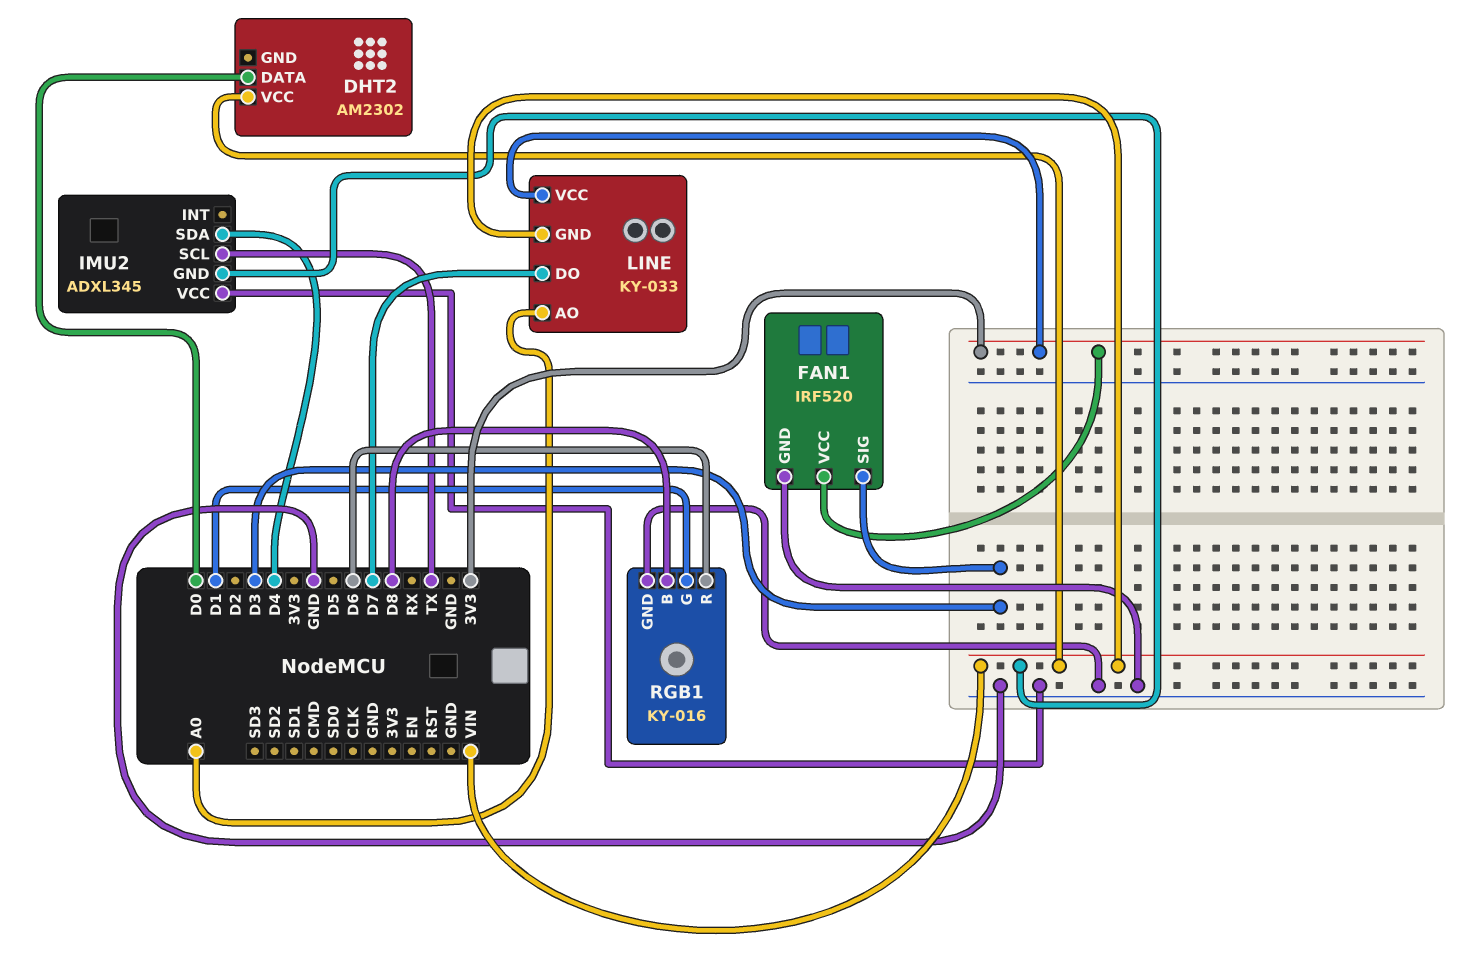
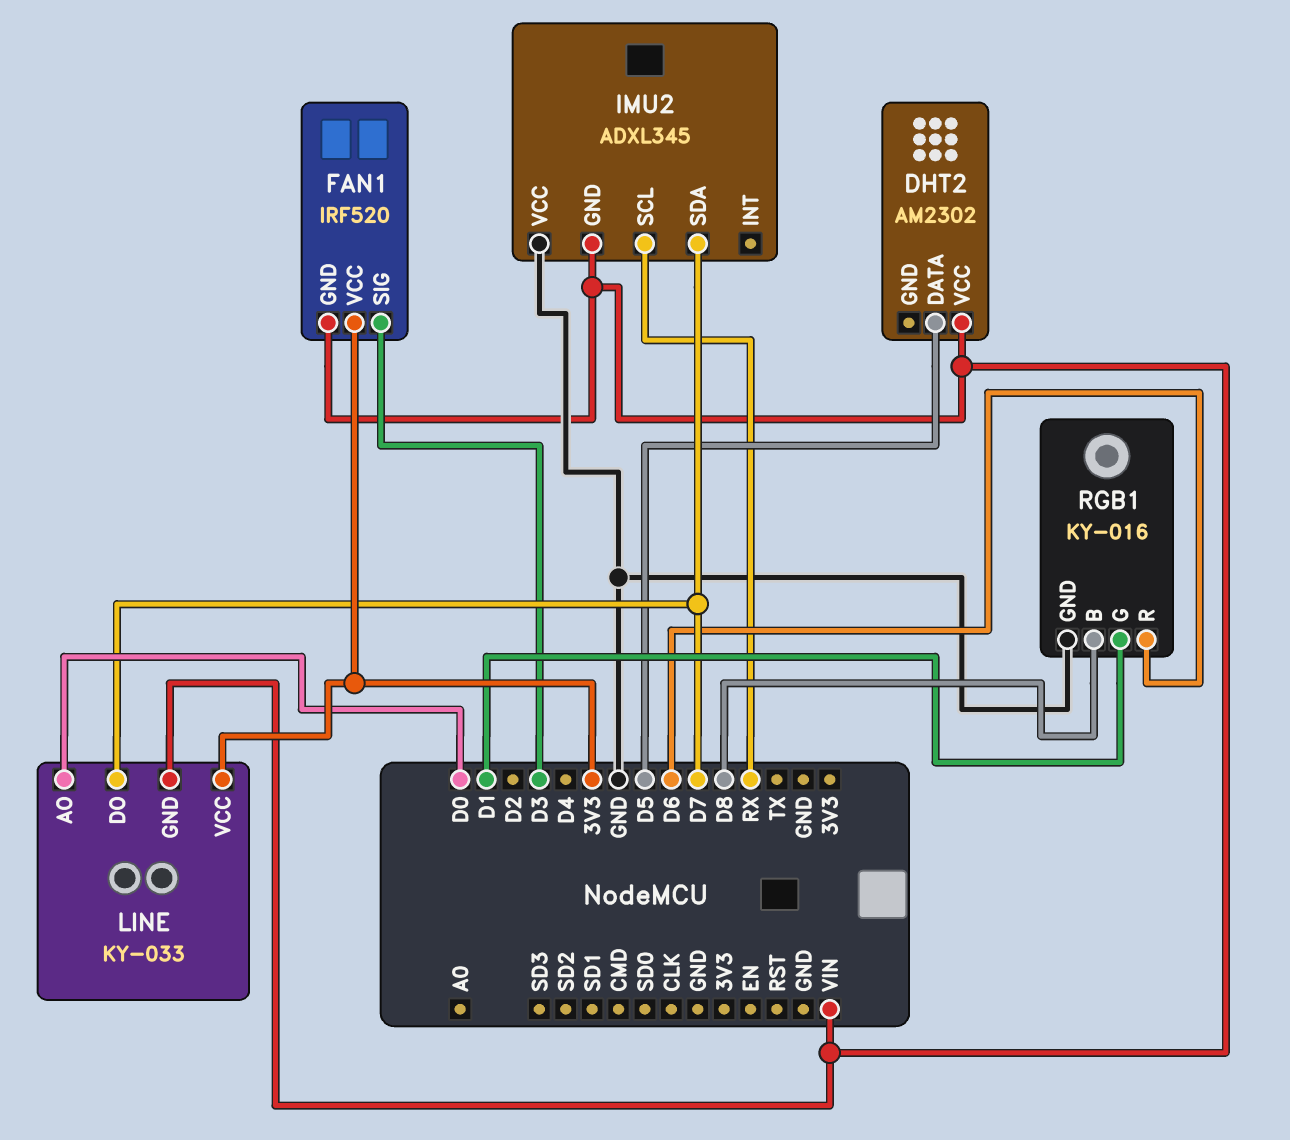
DHT2 pin DATA: D0 -> D5
FAN1 pin GND: GND -> VIN
IMU2 pin SCL: TX -> RX
IMU2 pin SDA: D4 -> D7
LINE pin AO: A0 -> D0

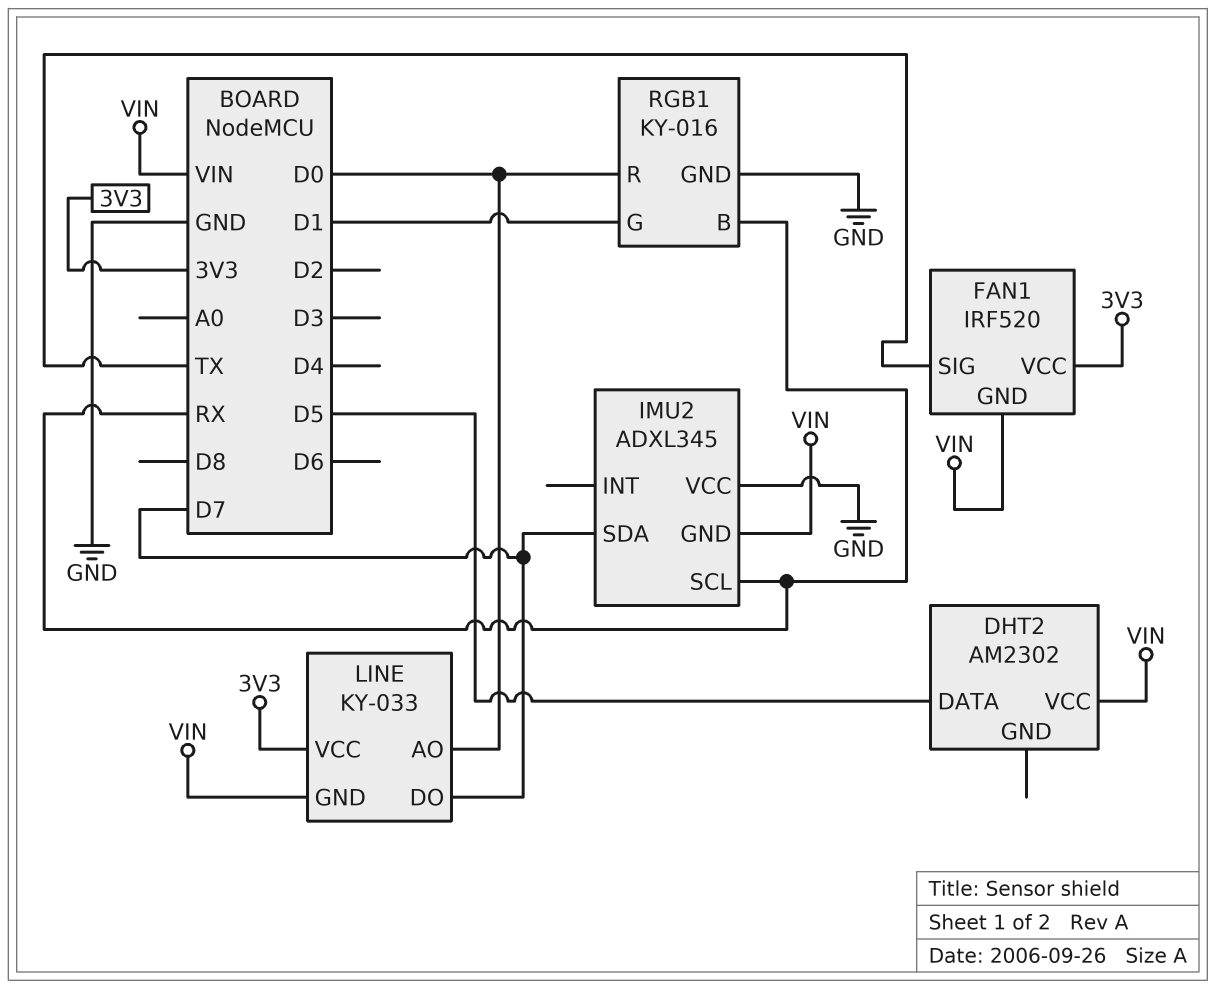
FAN1 pin SIG: D3 -> TX
RGB1 pin B: D8 -> RX
RGB1 pin R: D6 -> D0

